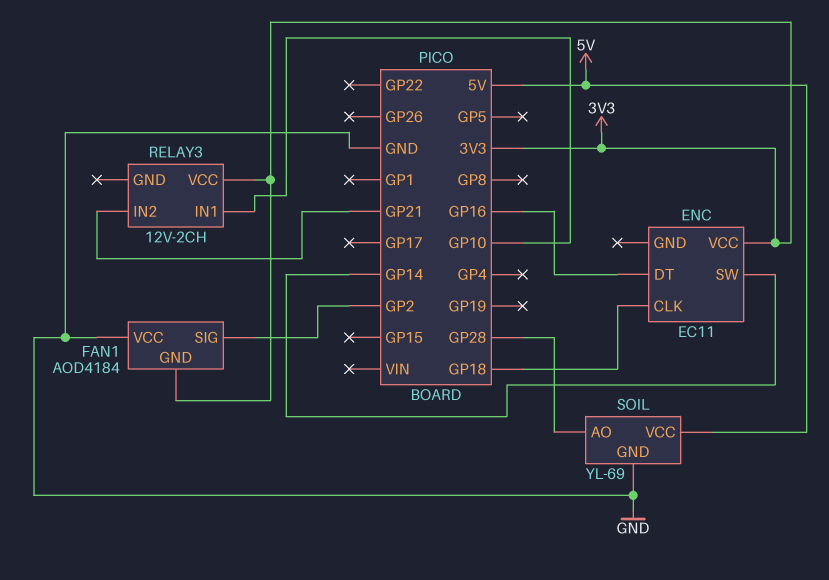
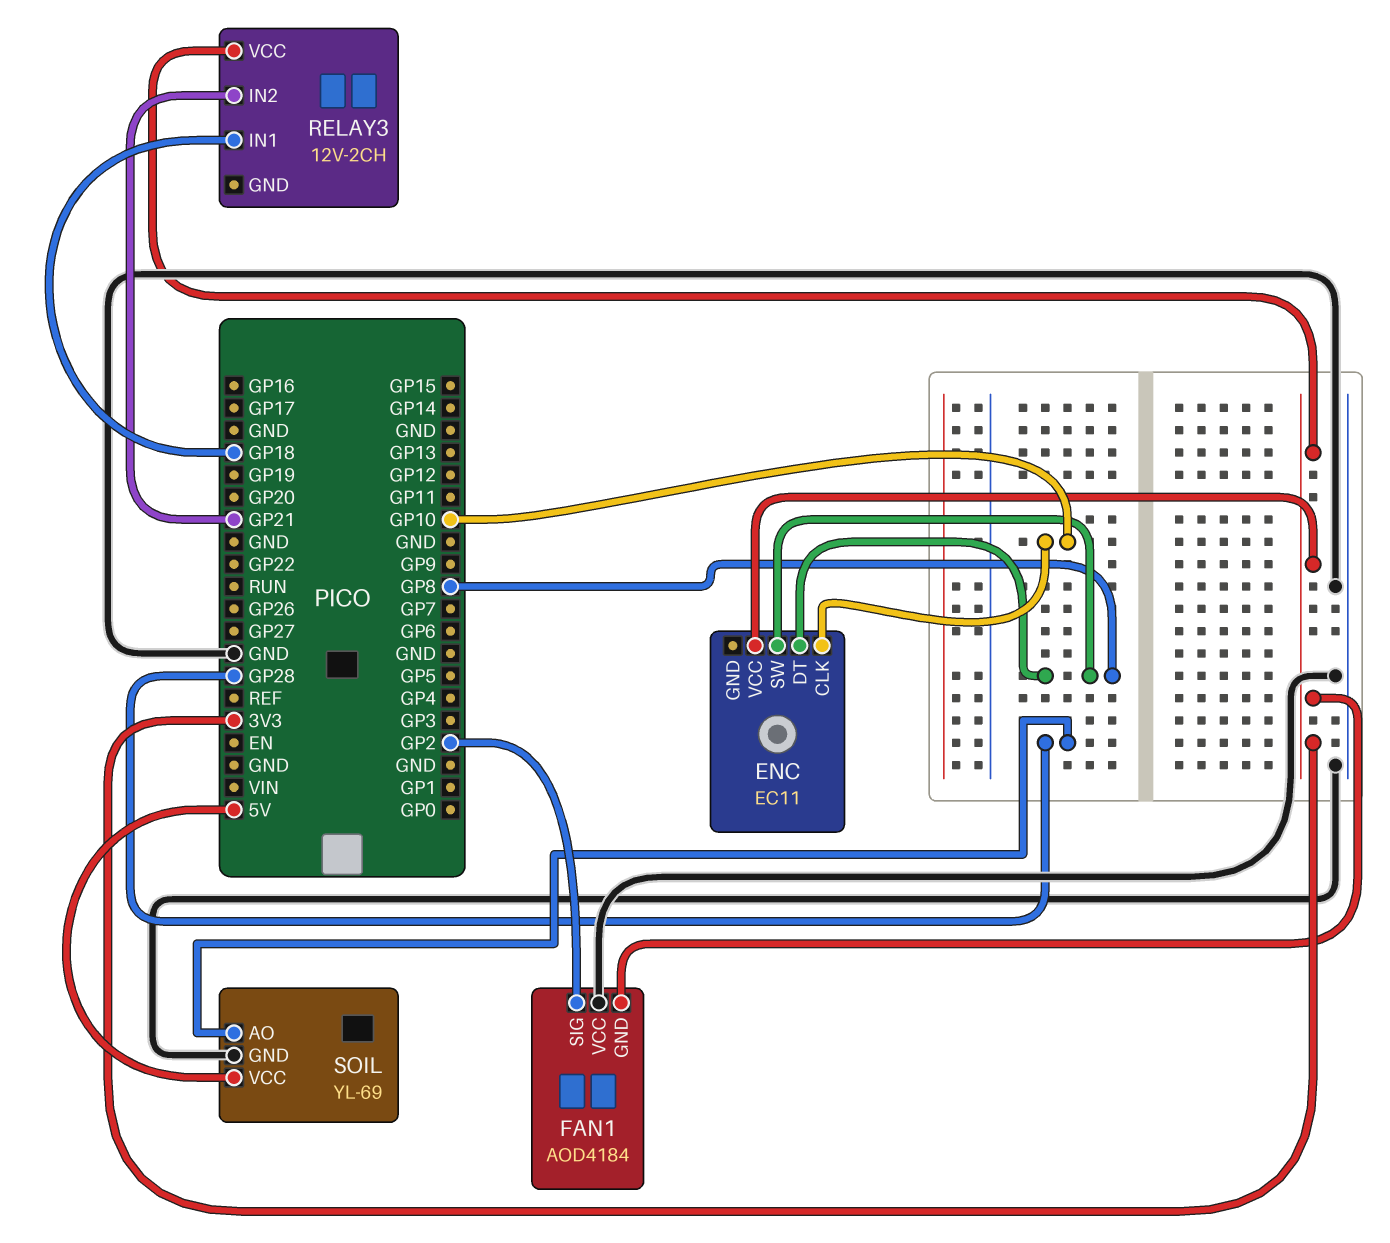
ENC pin CLK: GP18 -> GP10
ENC pin DT: GP16 -> GP8
ENC pin SW: GP14 -> GP8
RELAY3 pin IN1: GP10 -> GP18

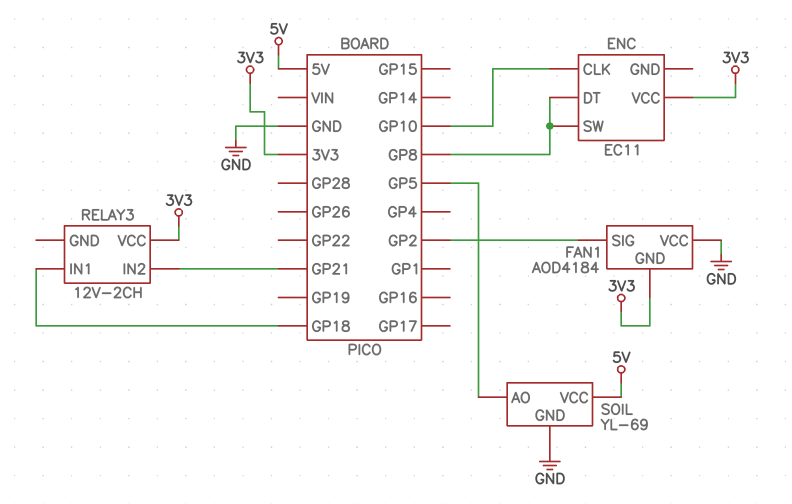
SOIL pin AO: GP28 -> GP5

